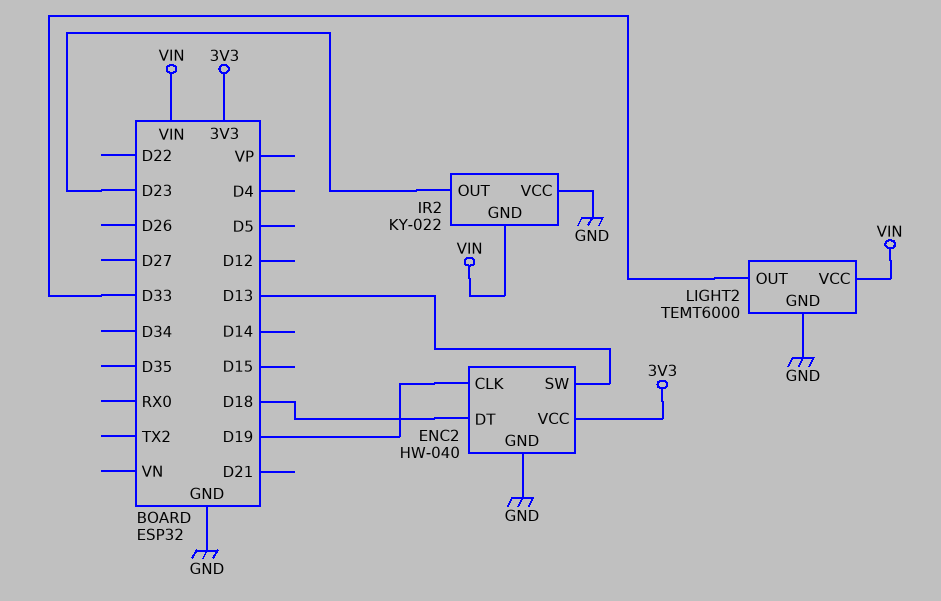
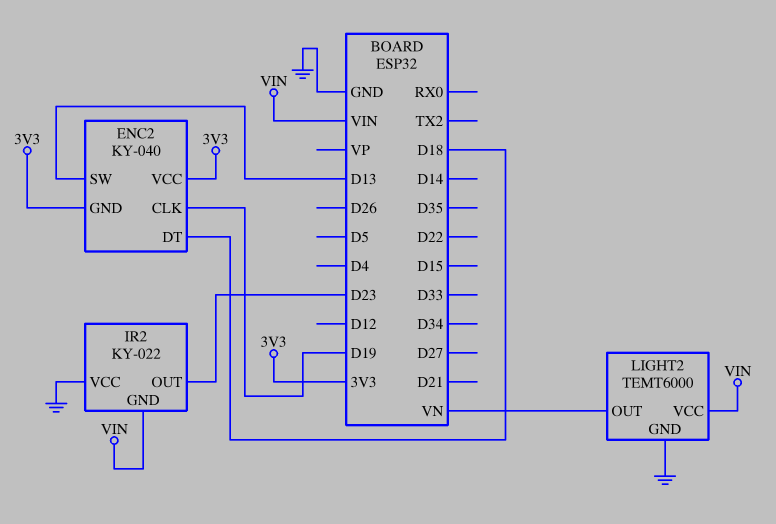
ENC2: HW-040 -> KY-040
ENC2 pin GND: GND -> 3V3
LIGHT2 pin OUT: D33 -> VN

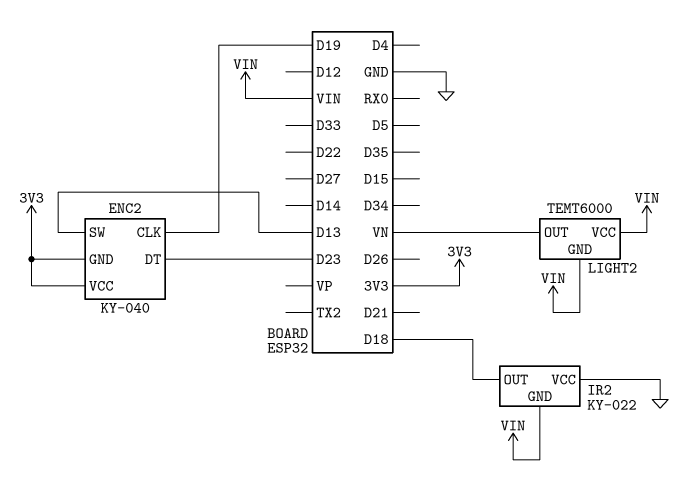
ENC2 pin DT: D18 -> D23
IR2 pin OUT: D23 -> D18
LIGHT2 pin GND: GND -> VIN

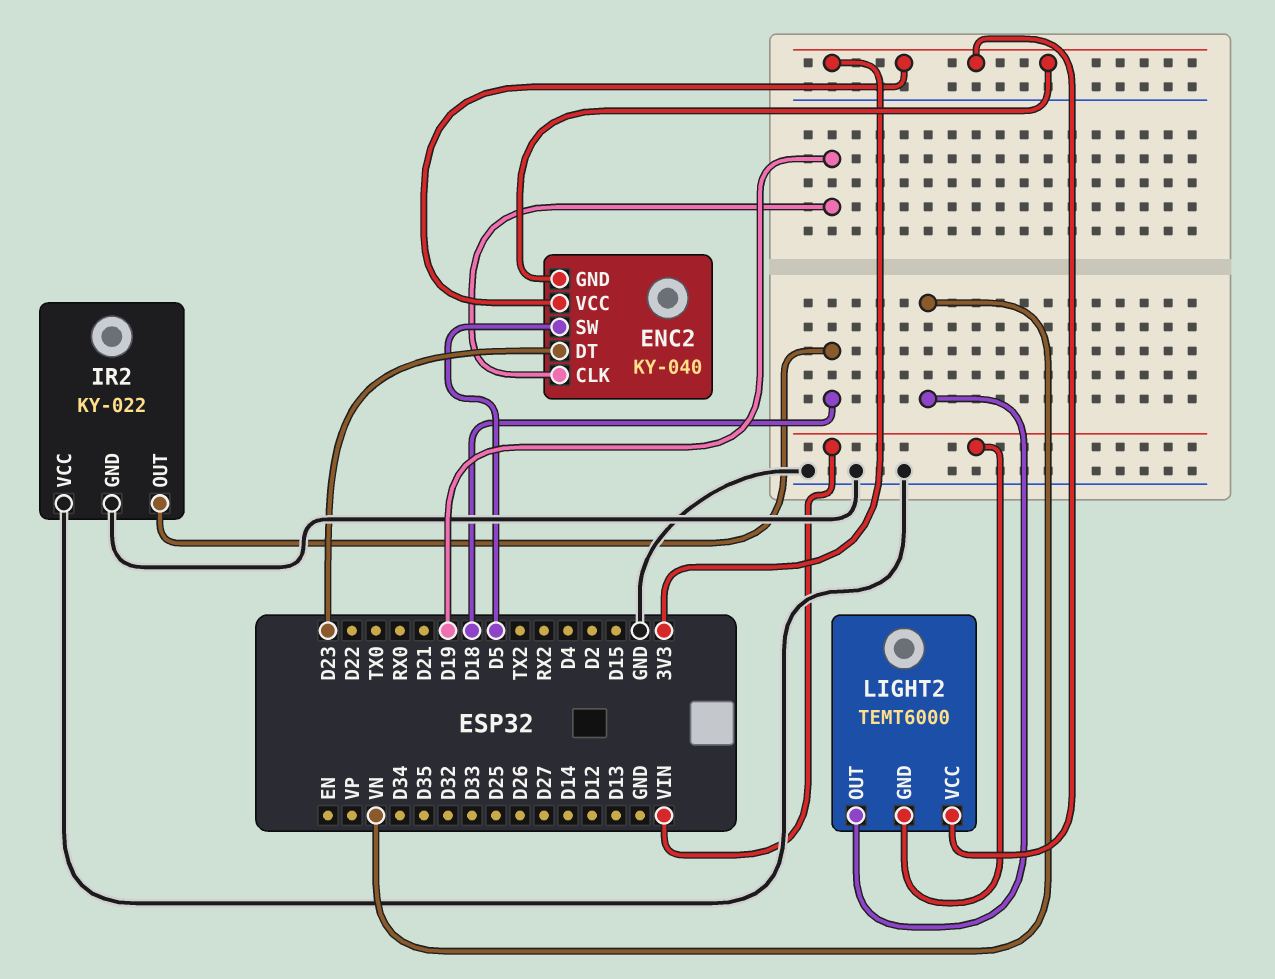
ENC2 pin SW: D13 -> D5
IR2 pin GND: VIN -> GND
LIGHT2 pin VCC: VIN -> 3V3

